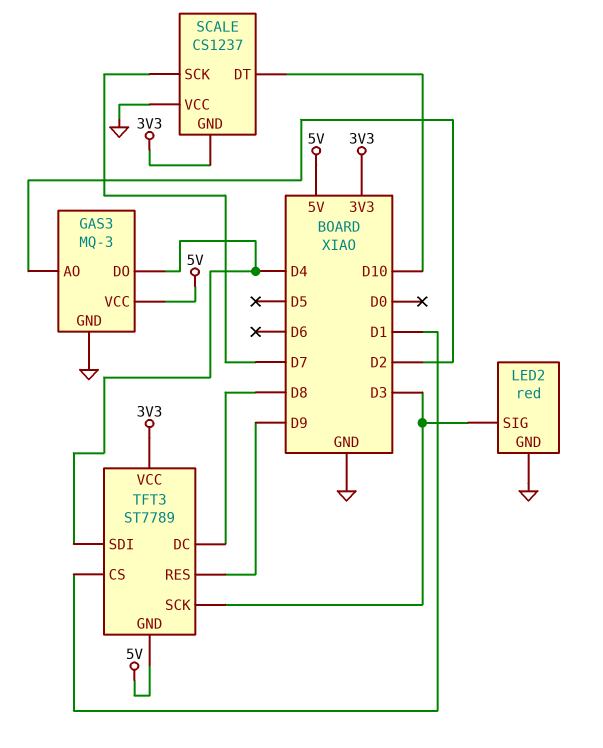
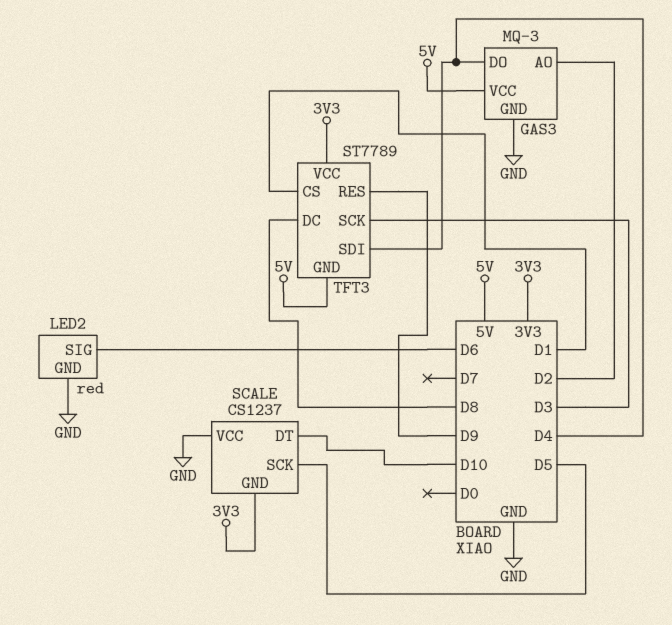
LED2 pin SIG: D3 -> D6
SCALE pin SCK: D7 -> D5

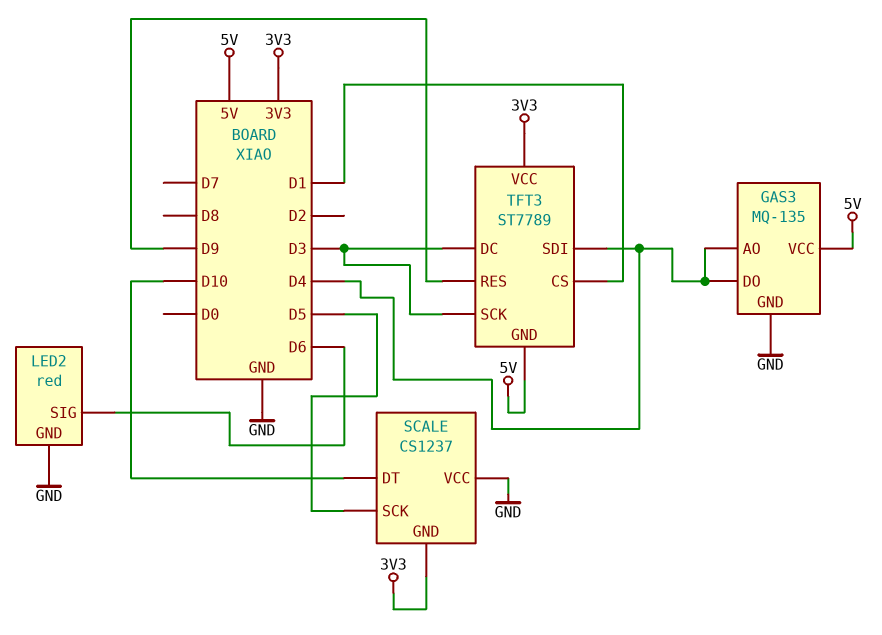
GAS3: MQ-3 -> MQ-135
GAS3 pin AO: D2 -> D4
TFT3 pin DC: D8 -> D3

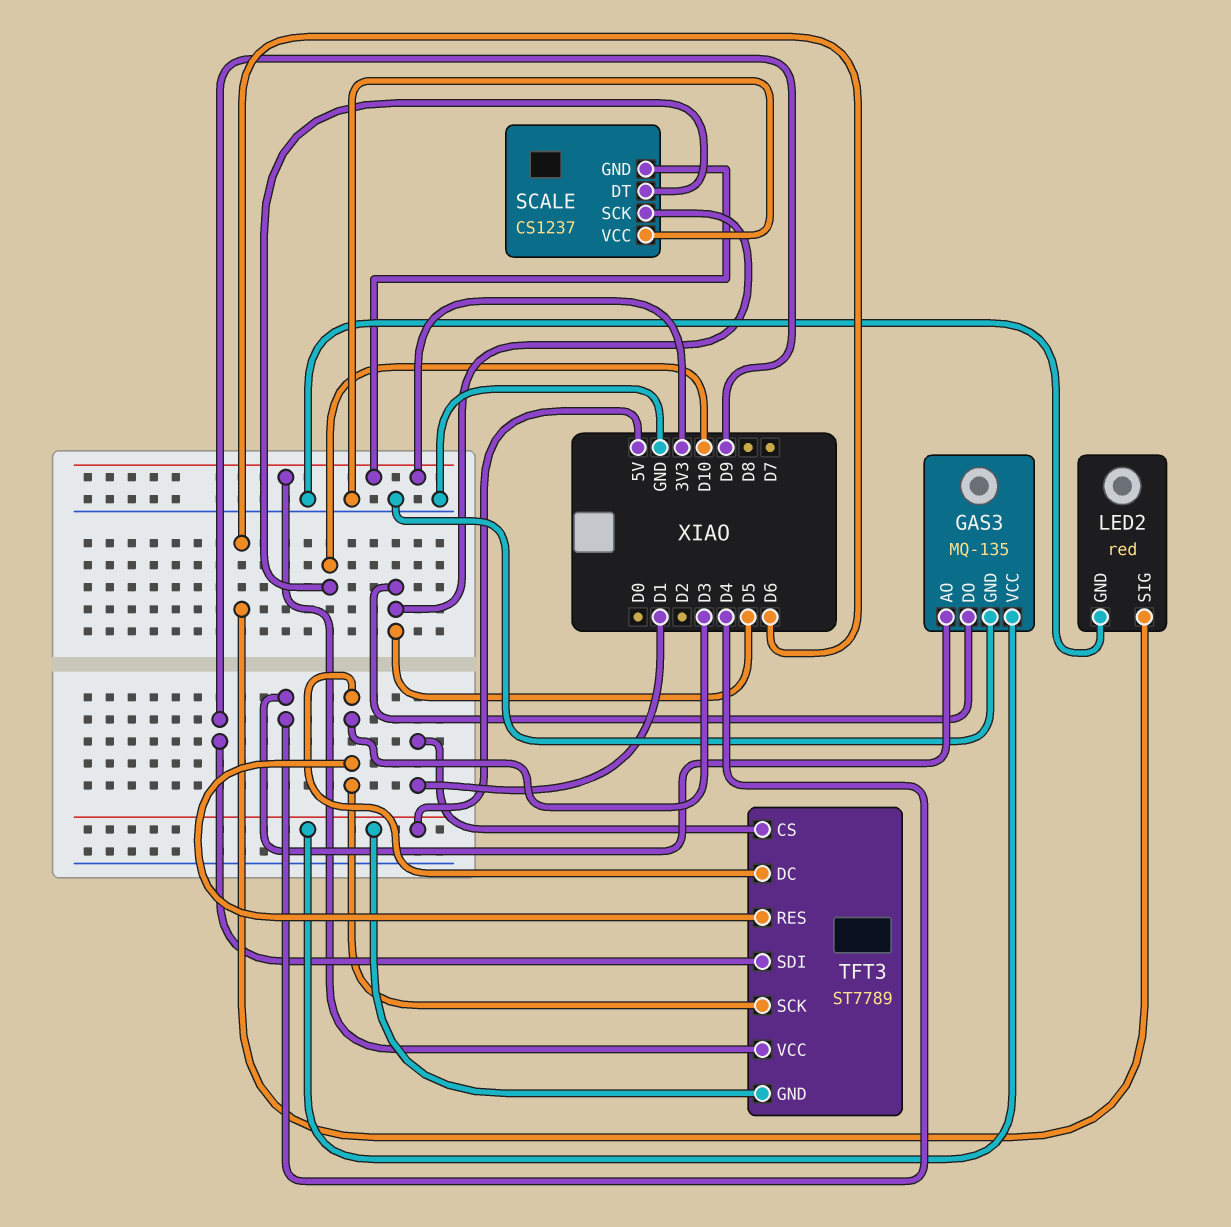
GAS3 pin DO: D4 -> D5
TFT3 pin RES: D9 -> D3
TFT3 pin SDI: D4 -> D9

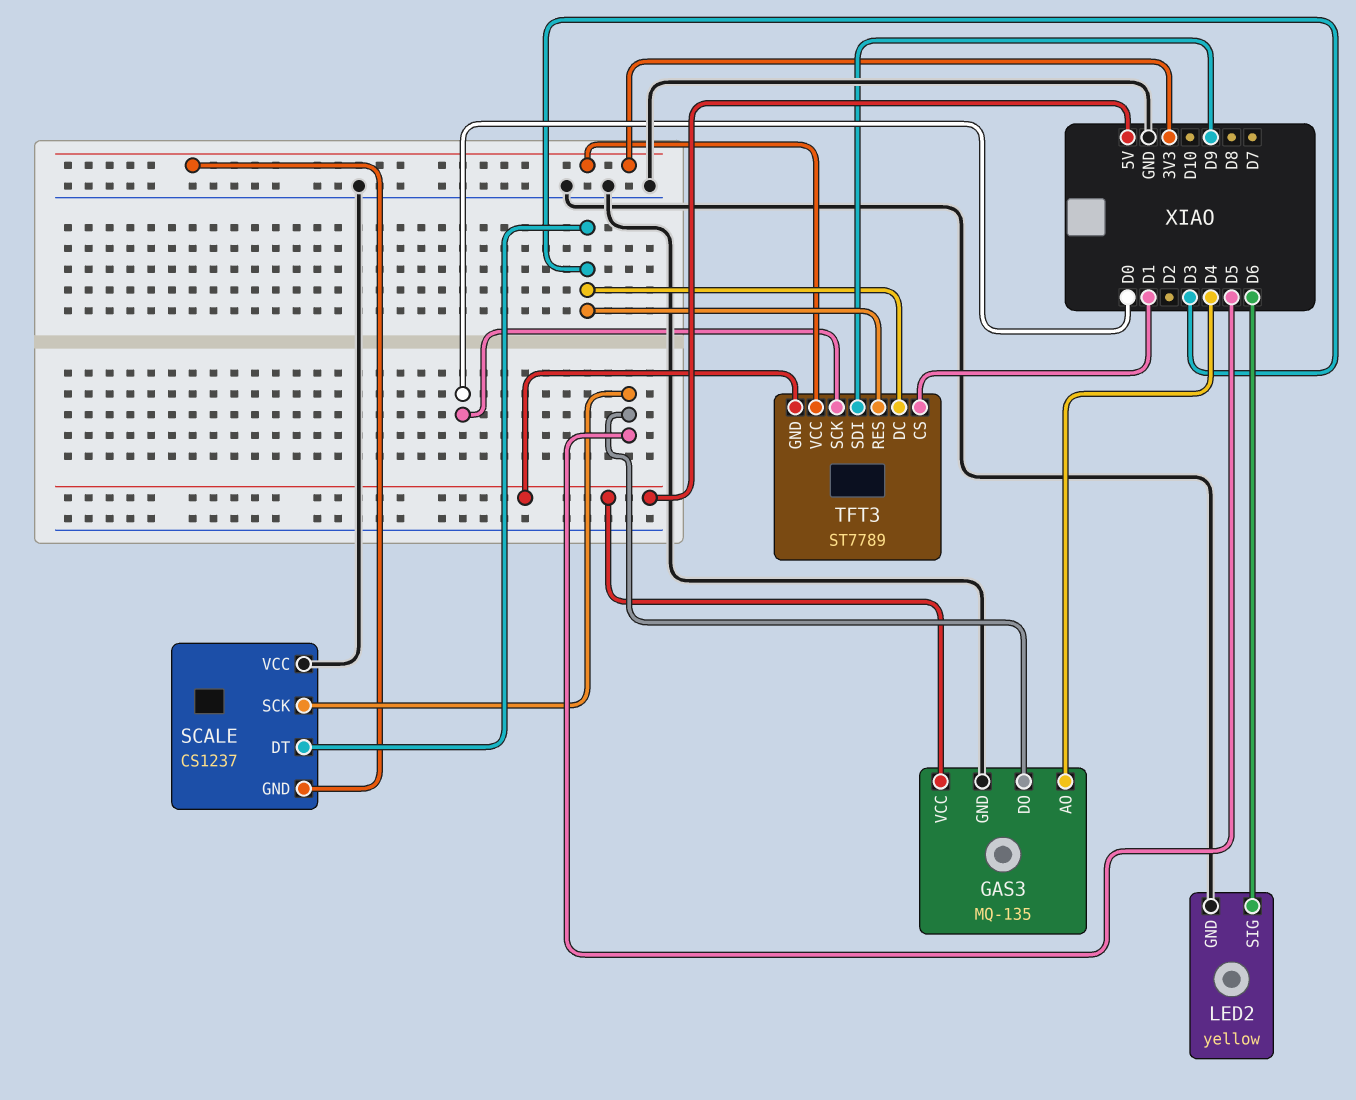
LED2: red -> yellow
SCALE pin DT: D10 -> D3
TFT3 pin SCK: D3 -> D0

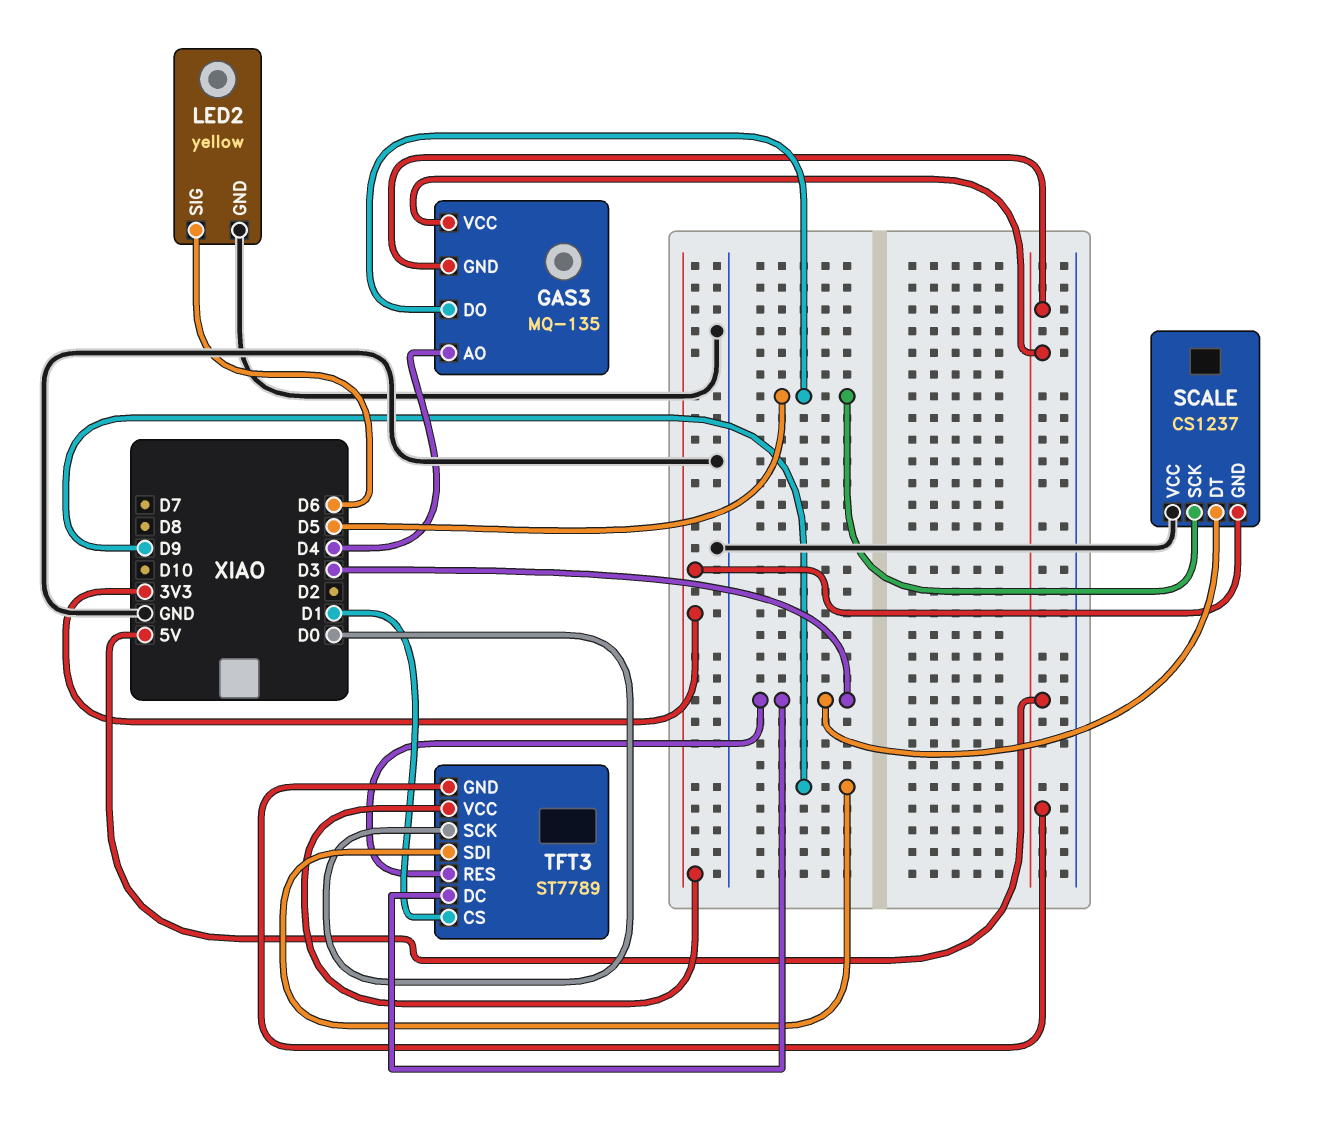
GAS3 pin GND: GND -> 5V

